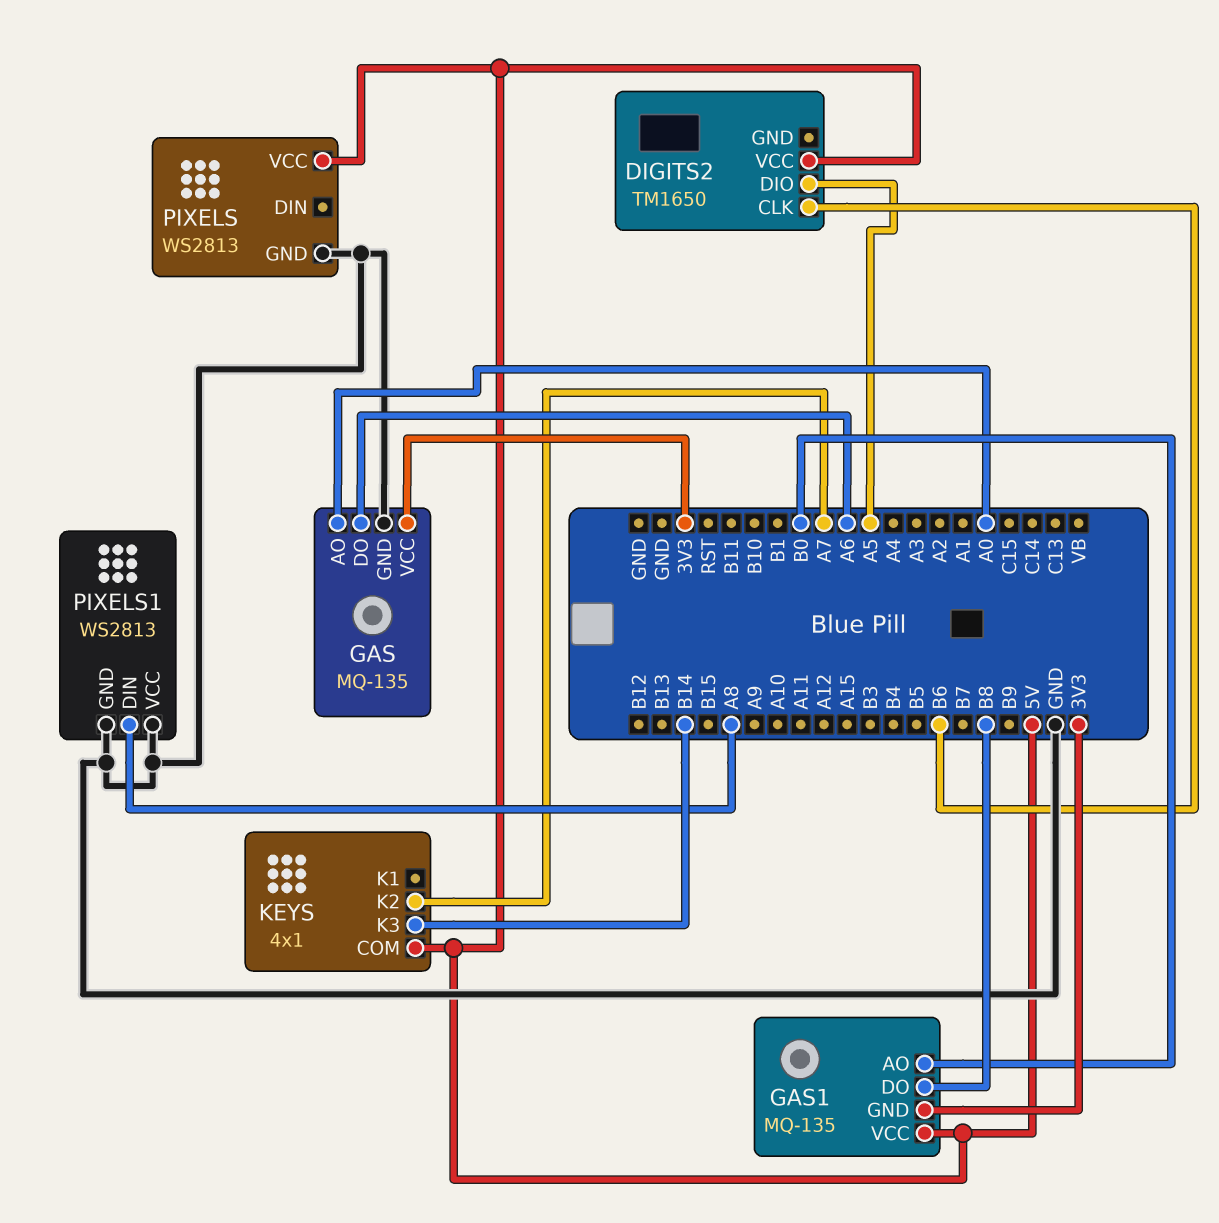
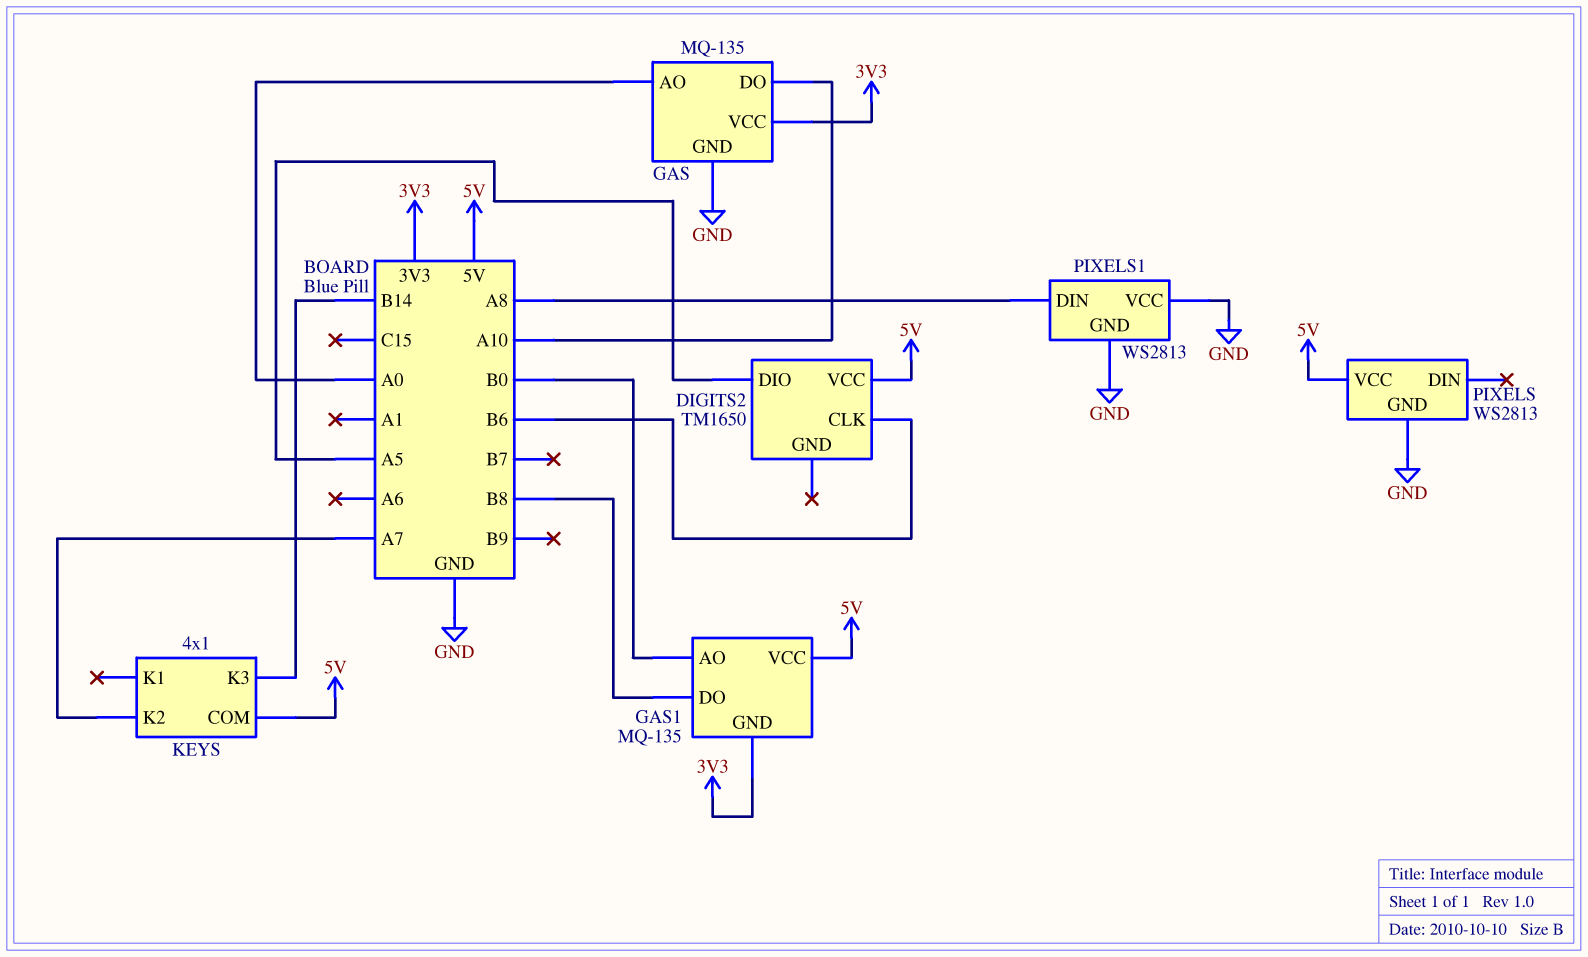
GAS pin DO: A6 -> A10

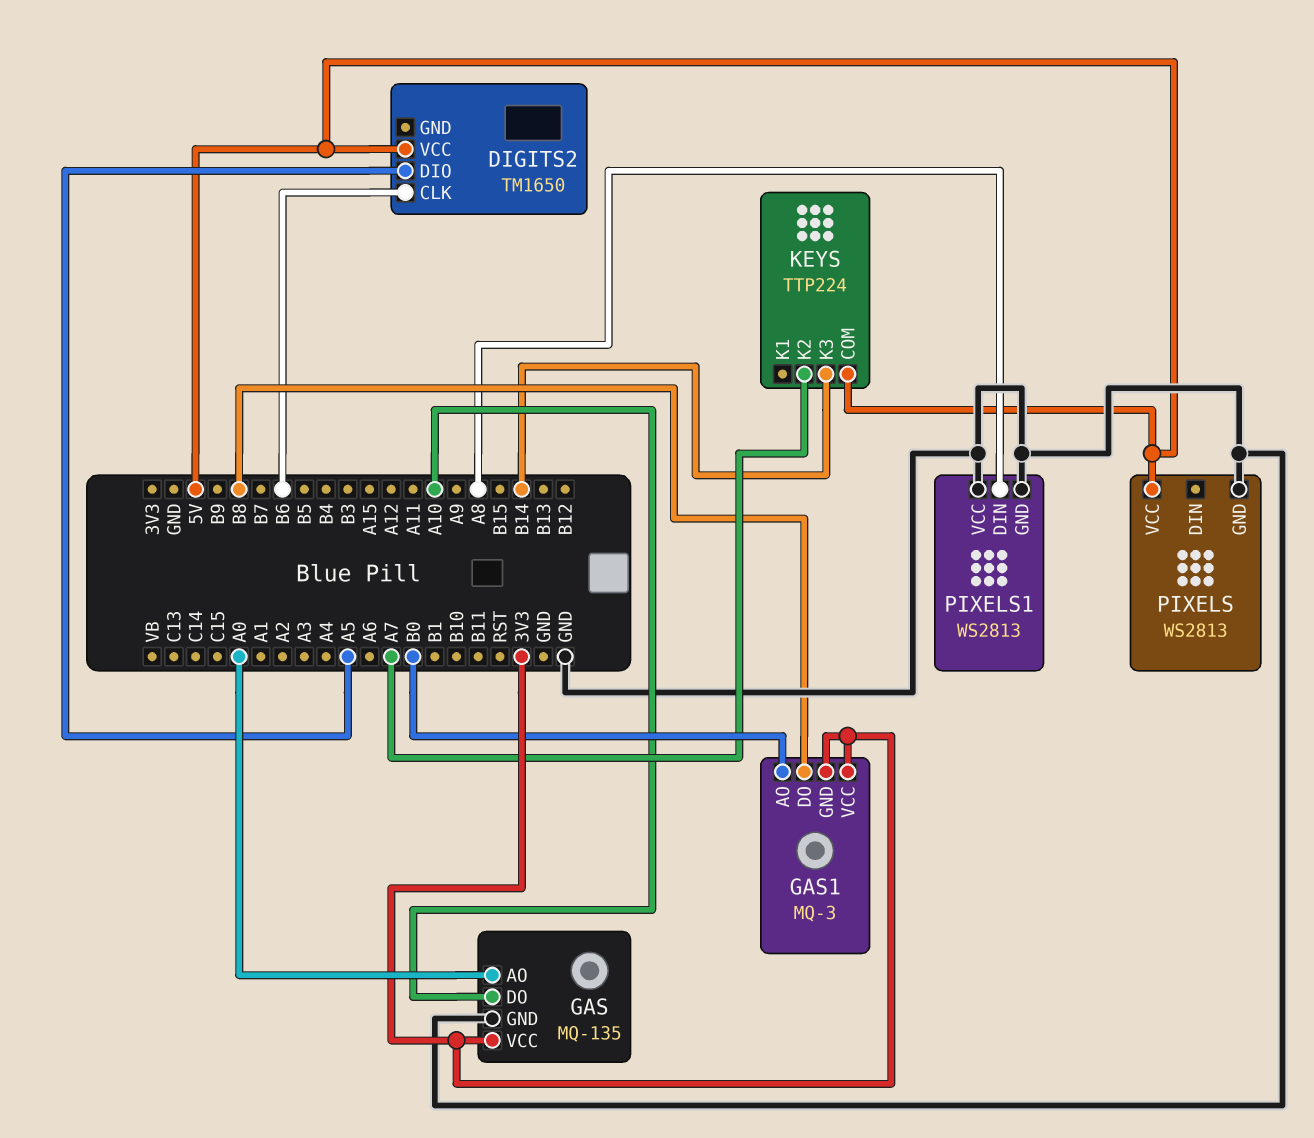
GAS1: MQ-135 -> MQ-3
GAS1 pin VCC: 5V -> 3V3
KEYS: 4x1 -> TTP224

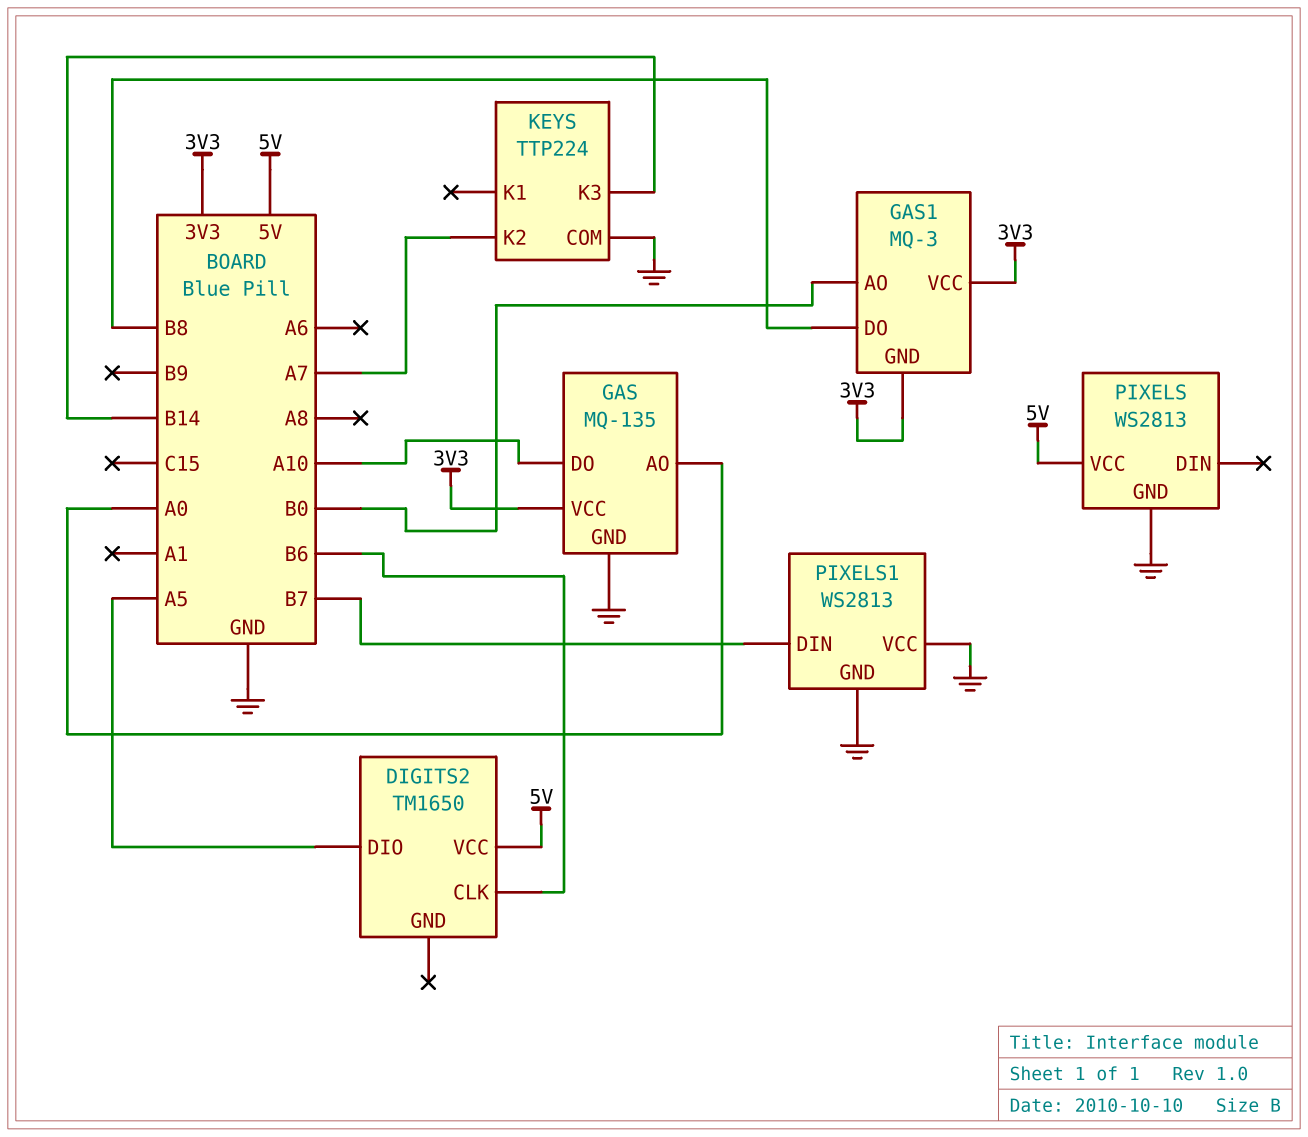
KEYS pin COM: 5V -> GND
PIXELS1 pin DIN: A8 -> B7

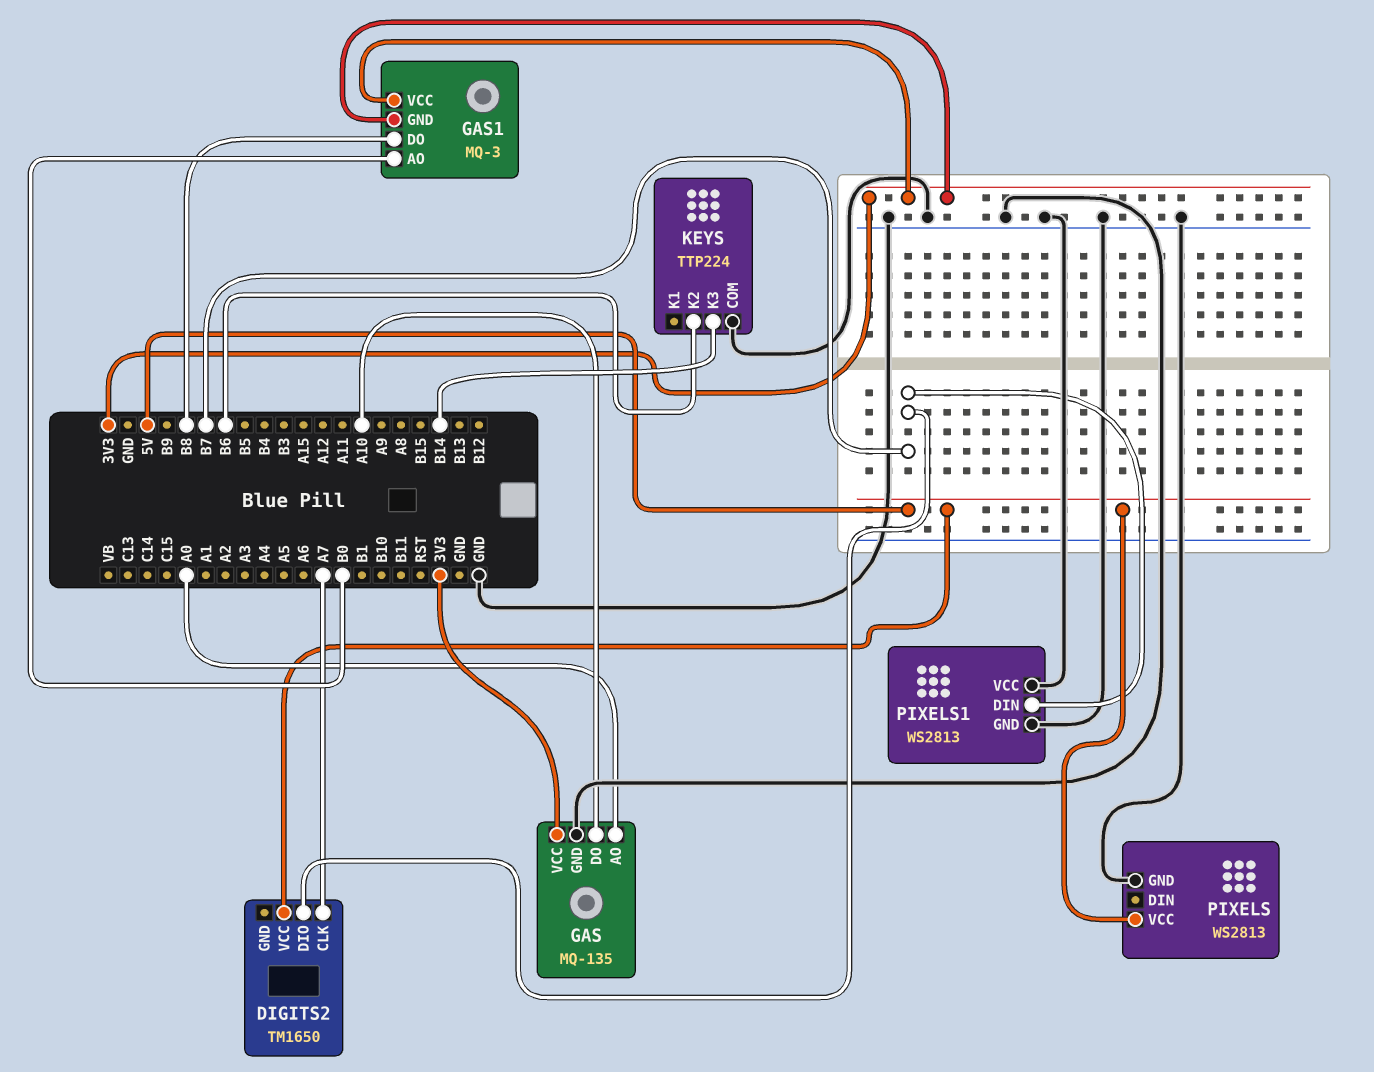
DIGITS2 pin CLK: B6 -> A7
DIGITS2 pin DIO: A5 -> B7
KEYS pin K2: A7 -> B6

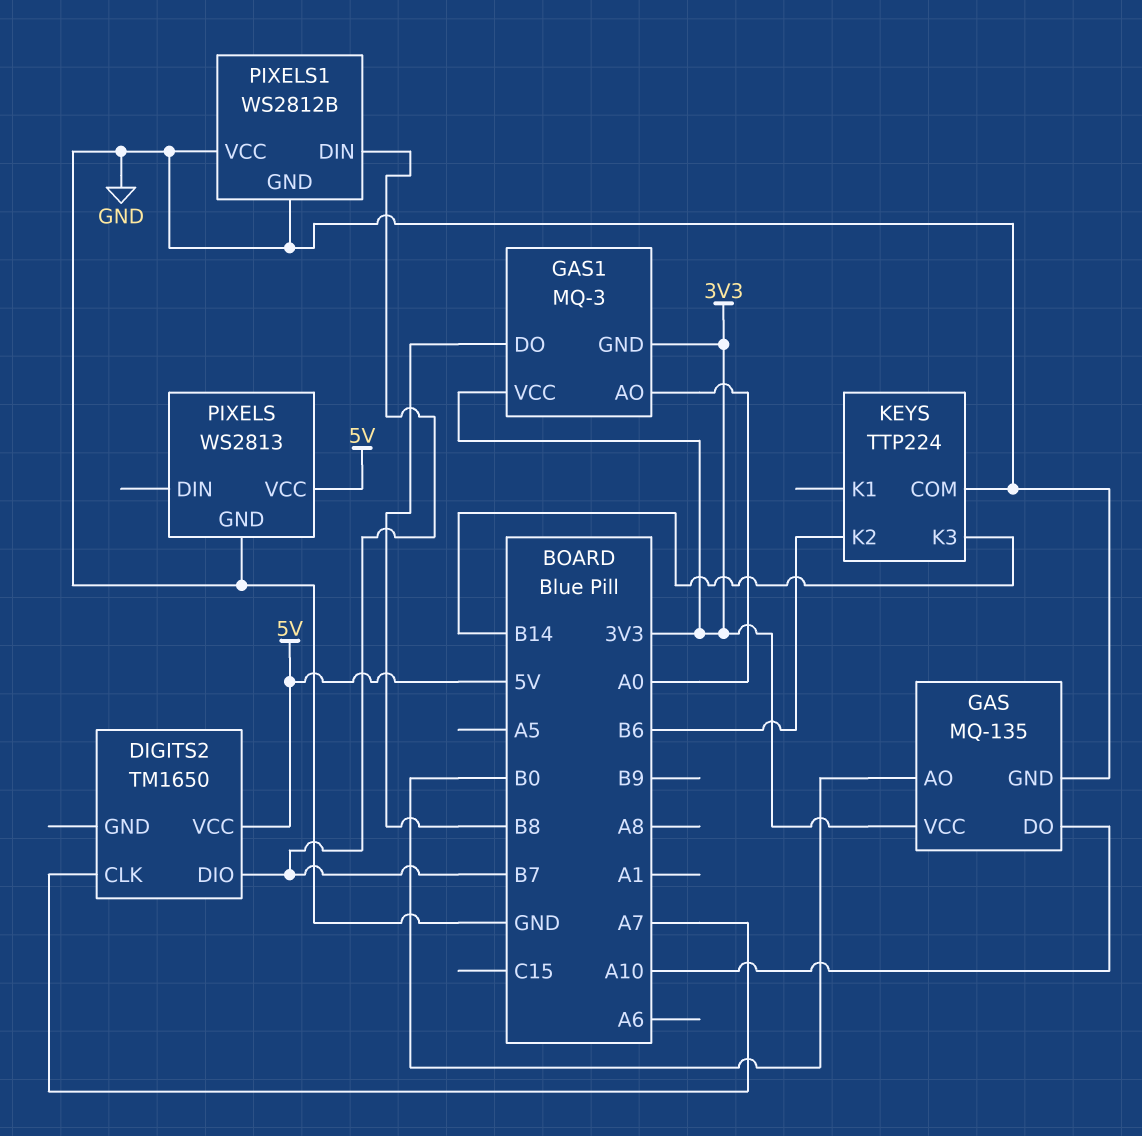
GAS pin AO: A0 -> B0
GAS1 pin AO: B0 -> A0
PIXELS1: WS2813 -> WS2812B

